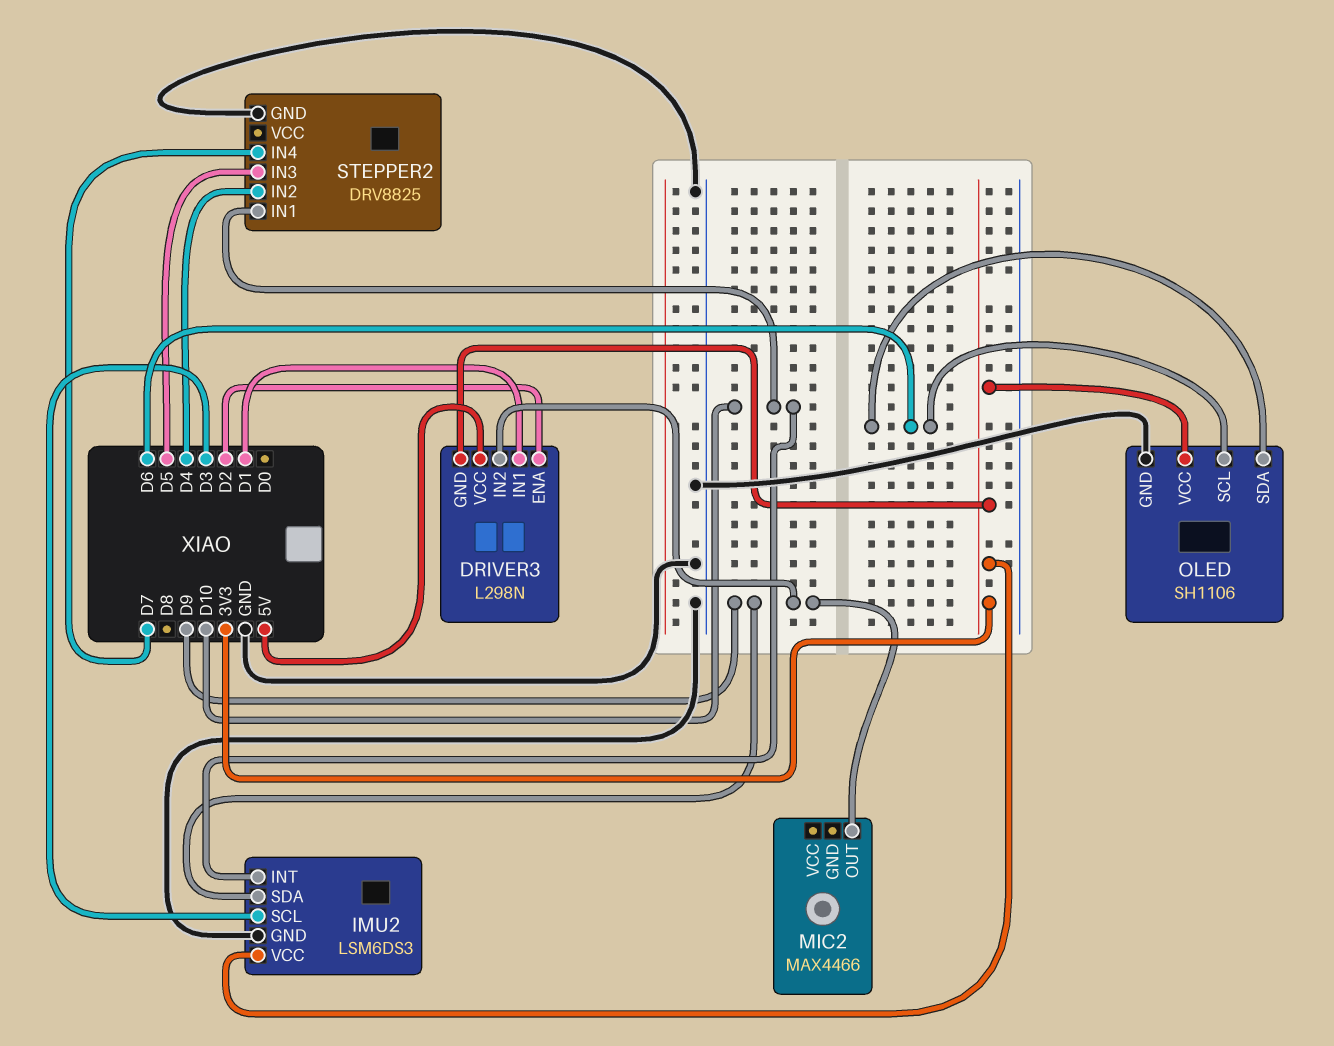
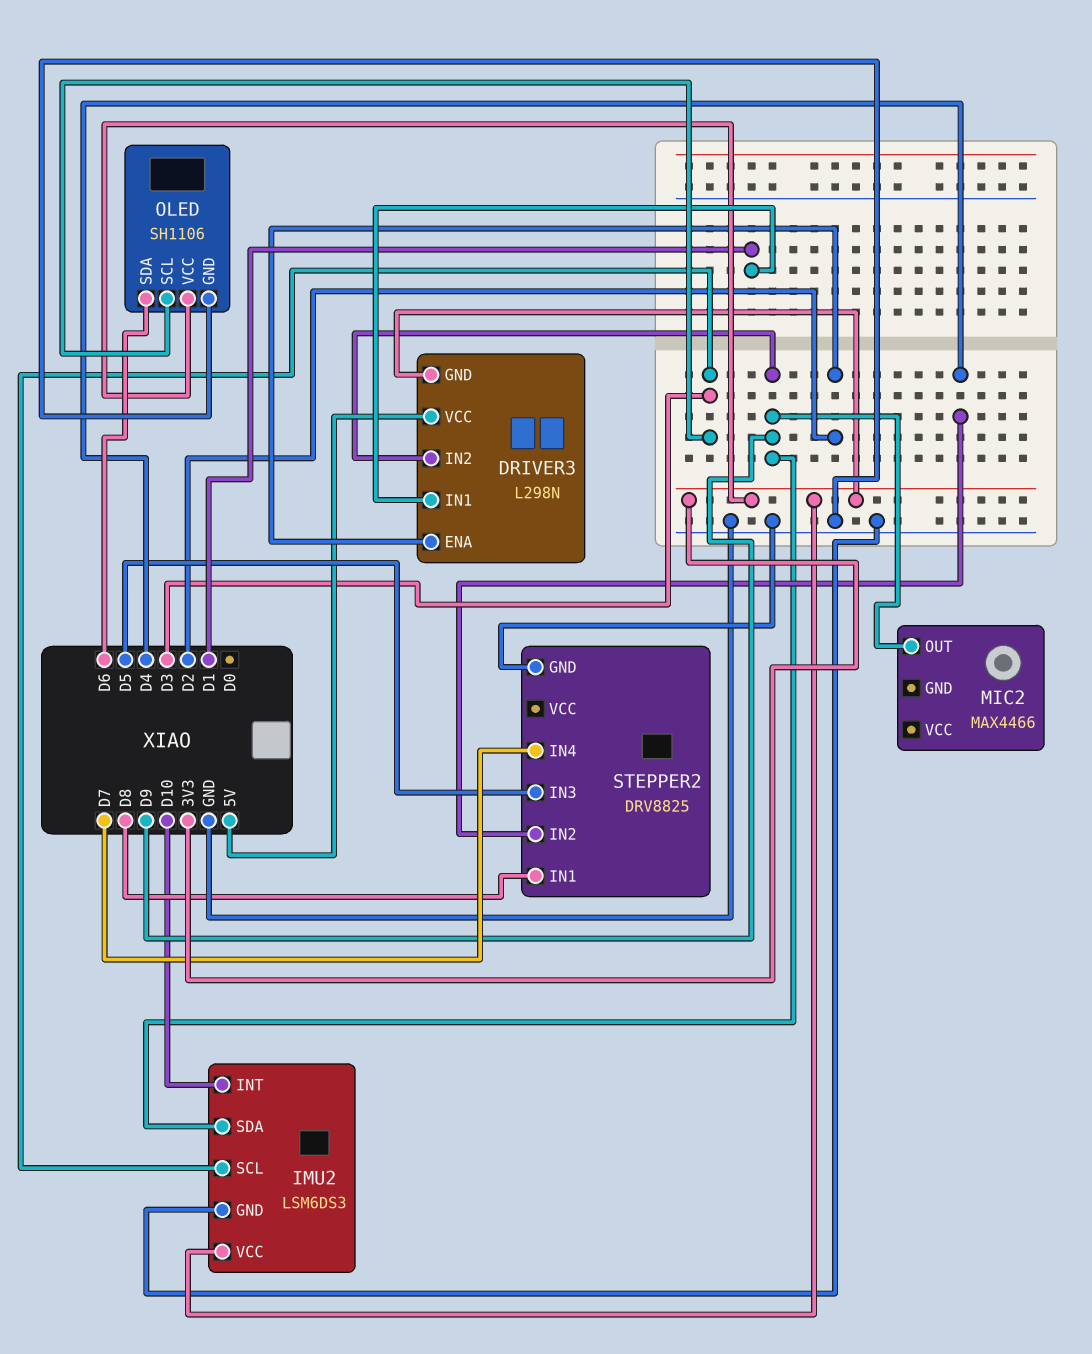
OLED pin SCL: D6 -> D3
STEPPER2 pin IN1: D10 -> D8

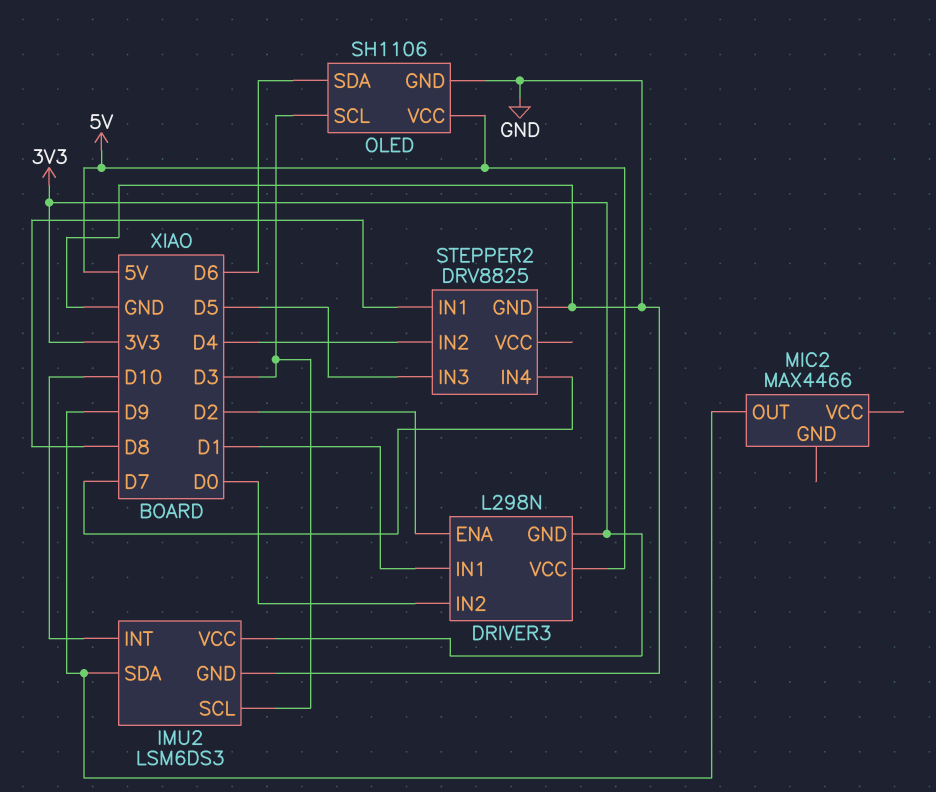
DRIVER3 pin IN2: D9 -> D0
OLED pin VCC: 3V3 -> 5V

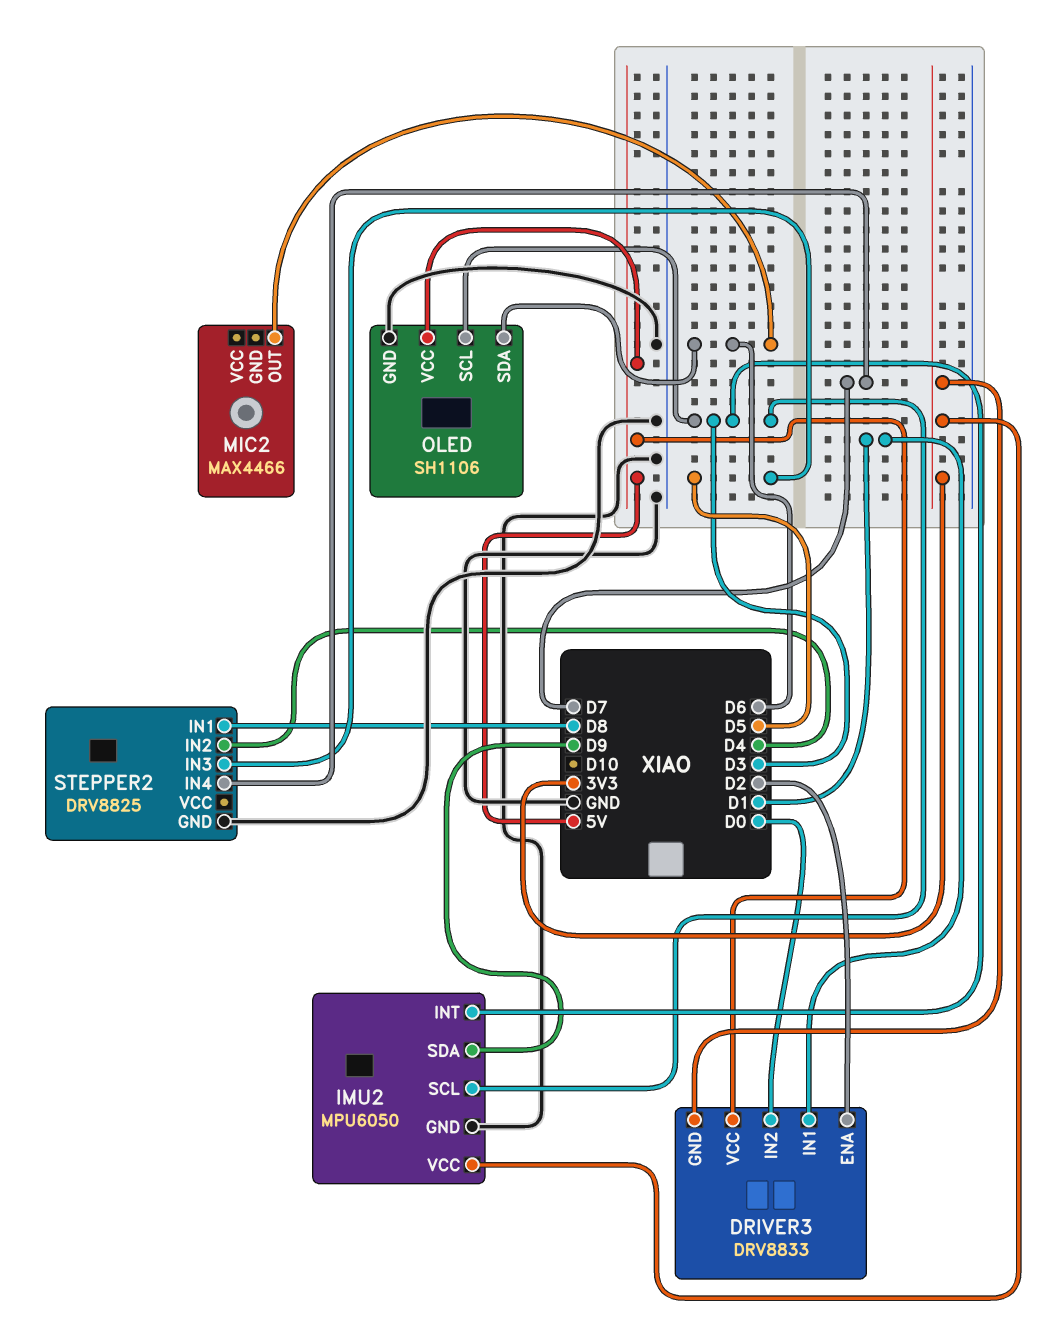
DRIVER3: L298N -> DRV8833
IMU2: LSM6DS3 -> MPU6050
IMU2 pin INT: D10 -> D3
MIC2 pin OUT: D9 -> D6

